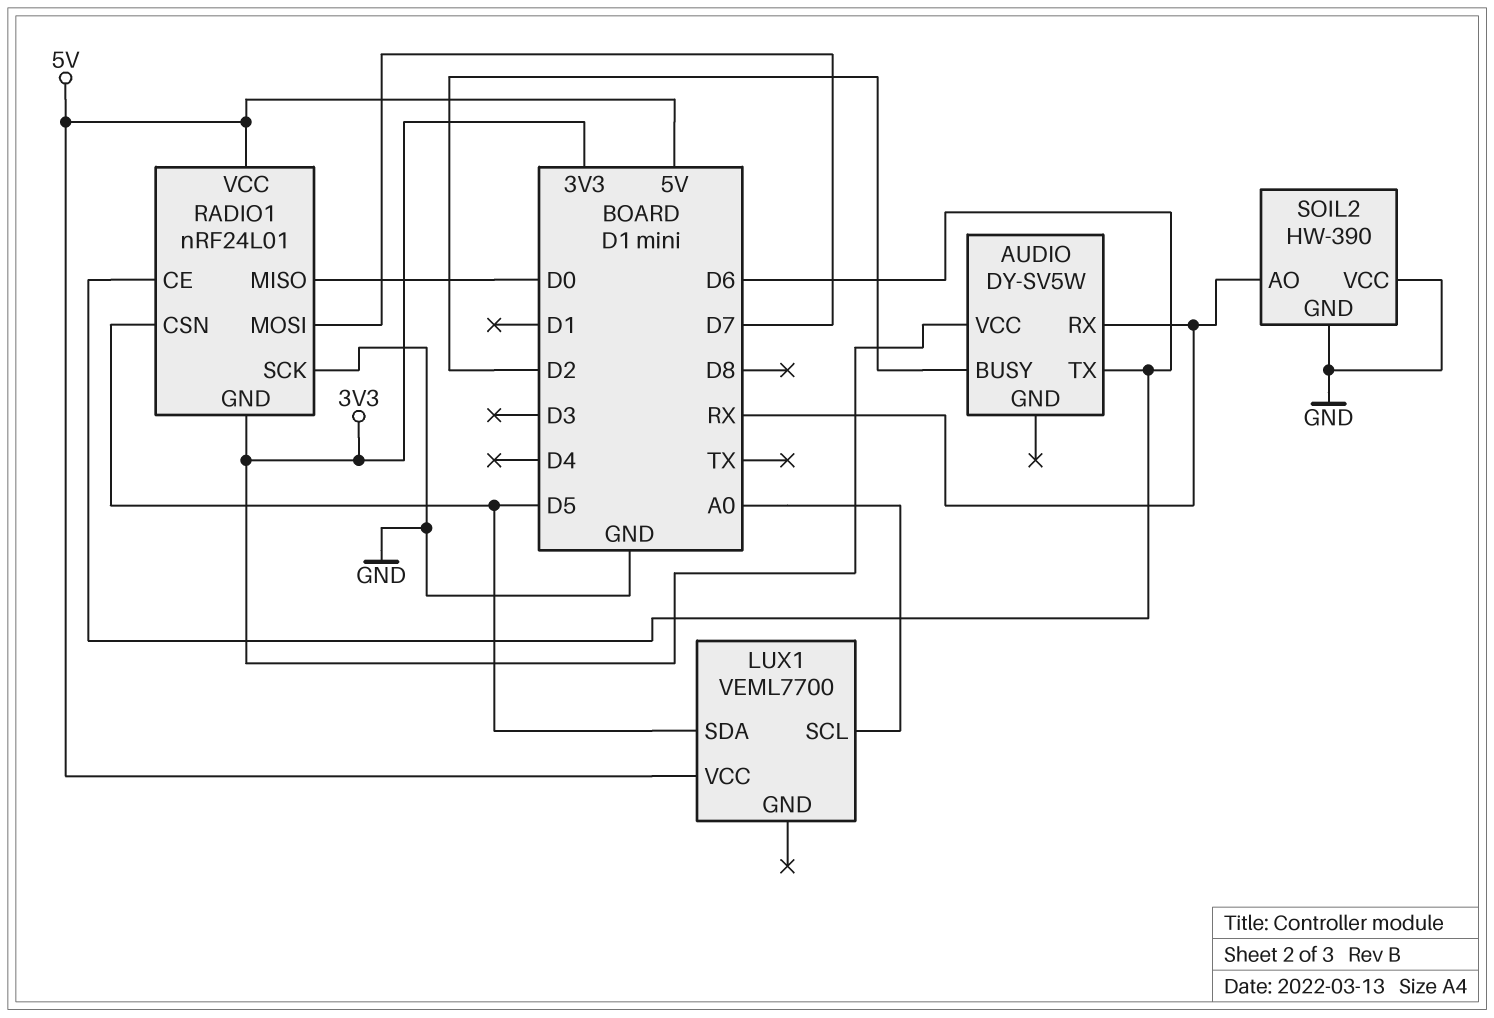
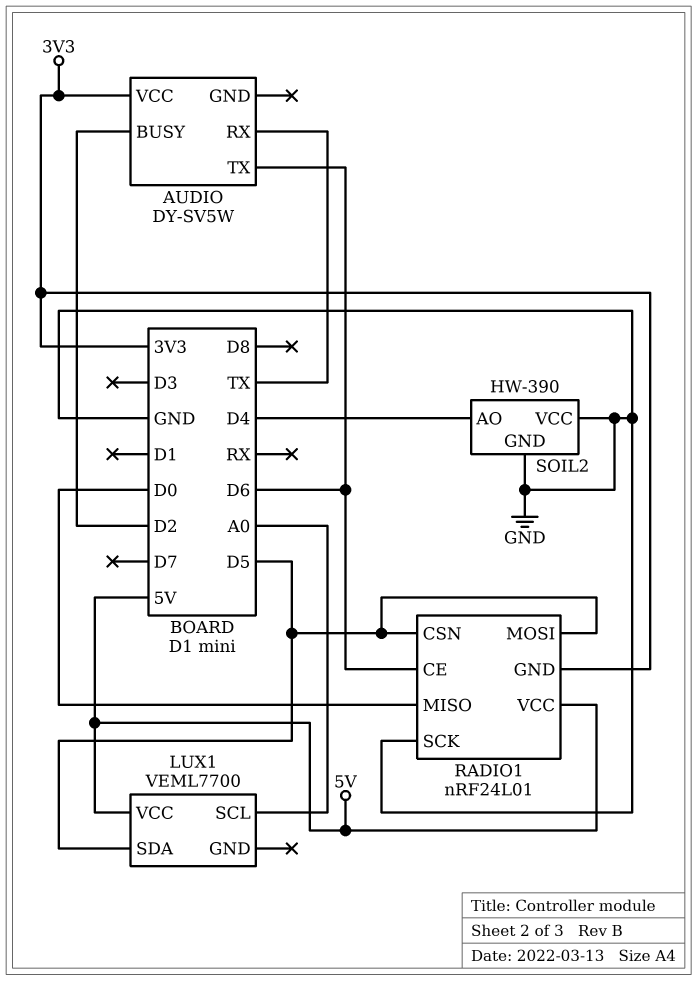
AUDIO pin RX: RX -> TX
RADIO1 pin MOSI: D7 -> D5
SOIL2 pin AO: RX -> D4

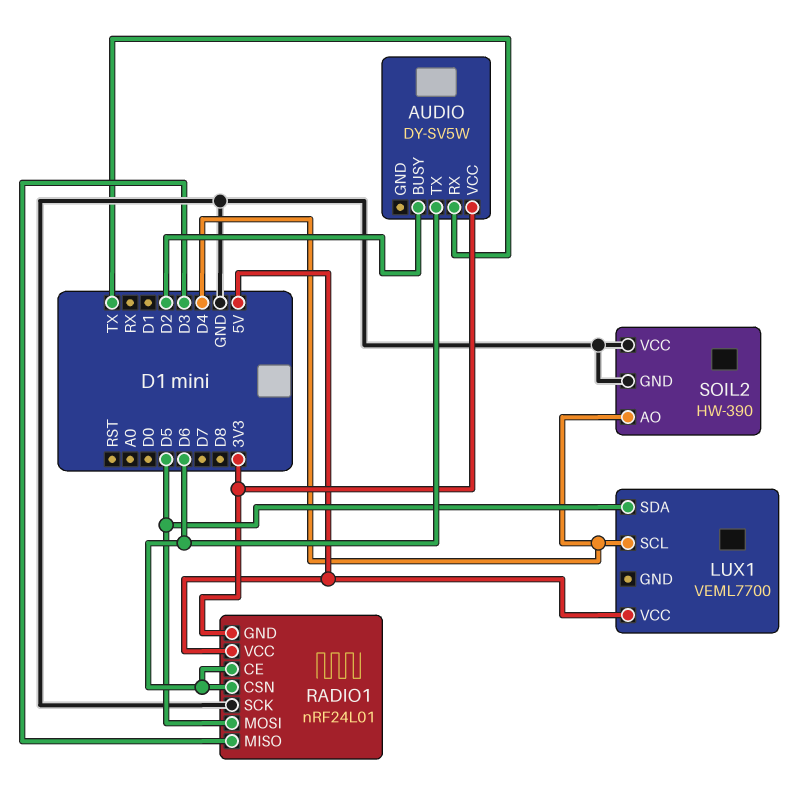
LUX1 pin SCL: A0 -> D4
RADIO1 pin CSN: D5 -> D6
RADIO1 pin MISO: D0 -> D3

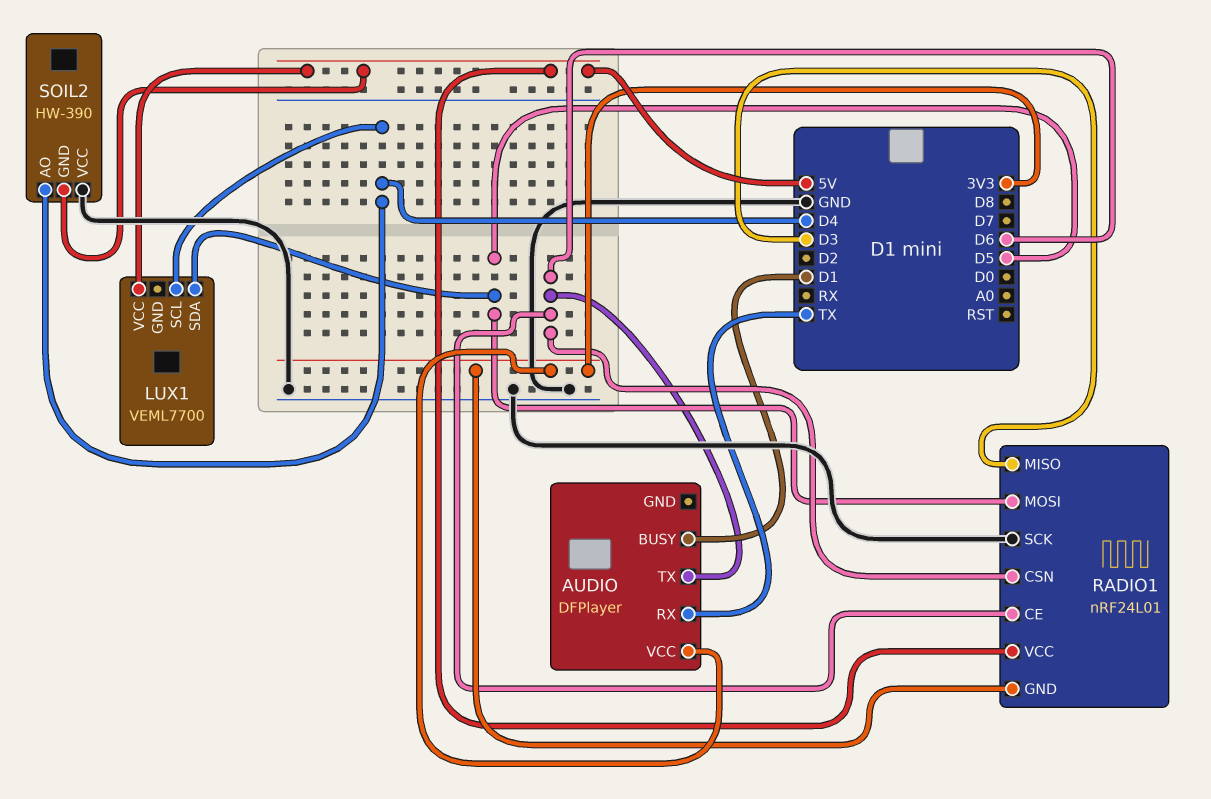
AUDIO: DY-SV5W -> DFPlayer
AUDIO pin BUSY: D2 -> D1
SOIL2 pin GND: GND -> 5V

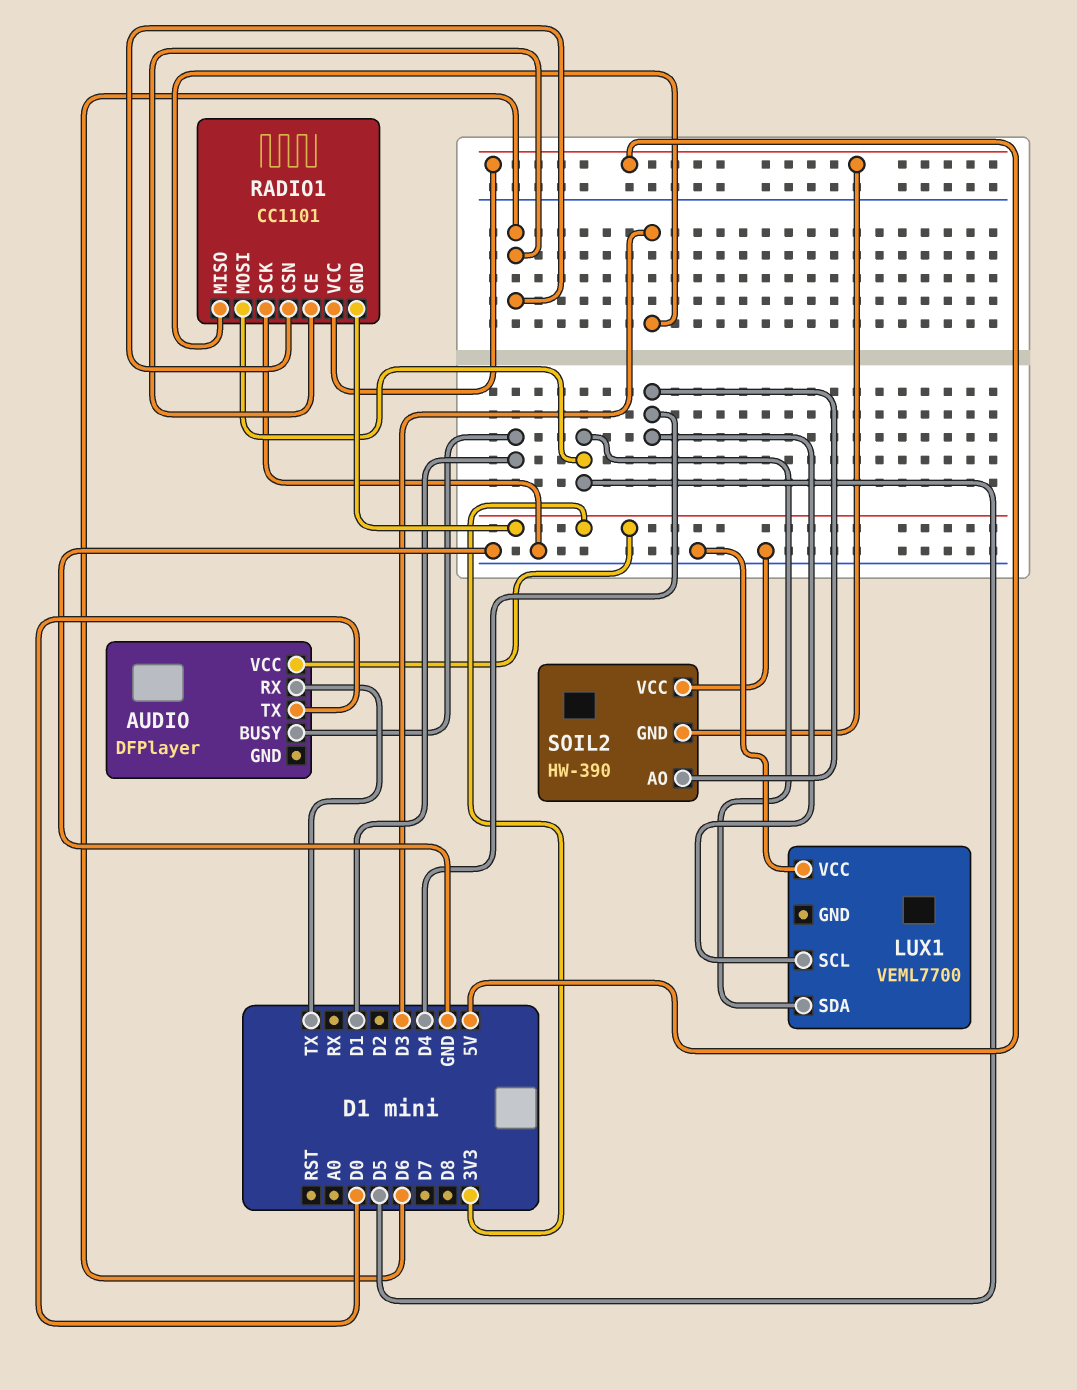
AUDIO pin TX: D6 -> D0
LUX1 pin VCC: 5V -> GND
RADIO1: nRF24L01 -> CC1101

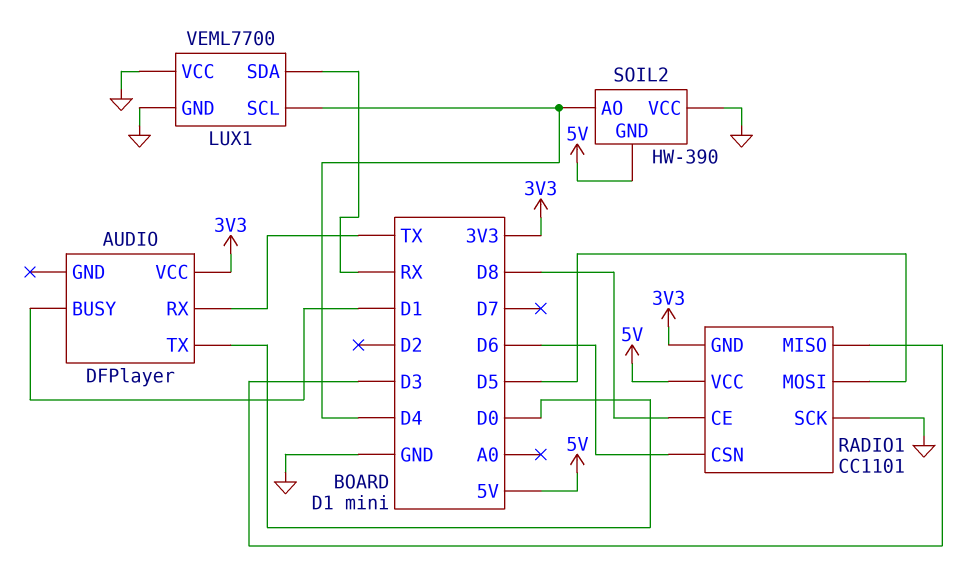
LUX1 pin GND: none -> GND
LUX1 pin SDA: D5 -> RX
RADIO1 pin CE: D6 -> D8

